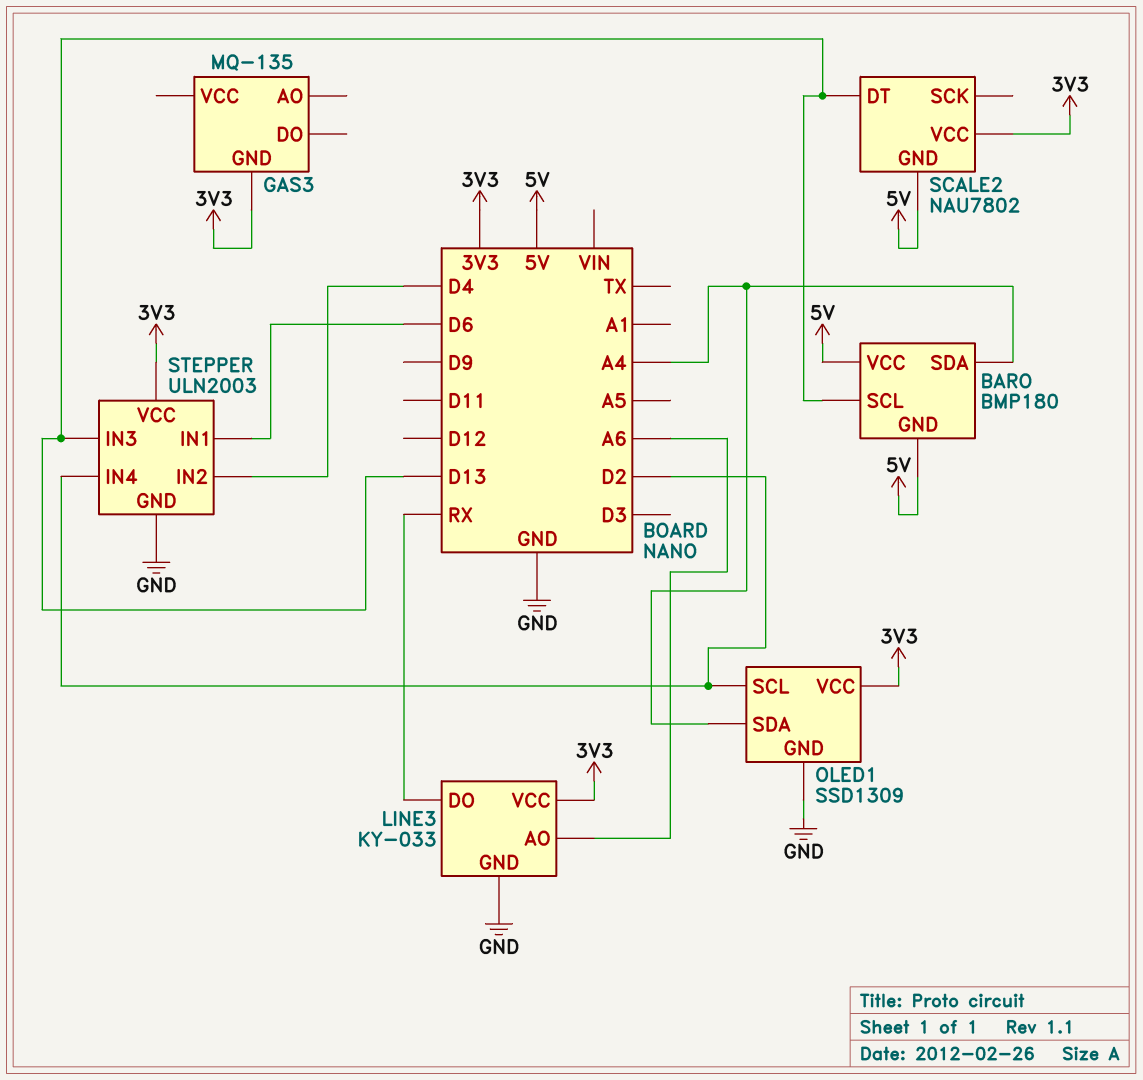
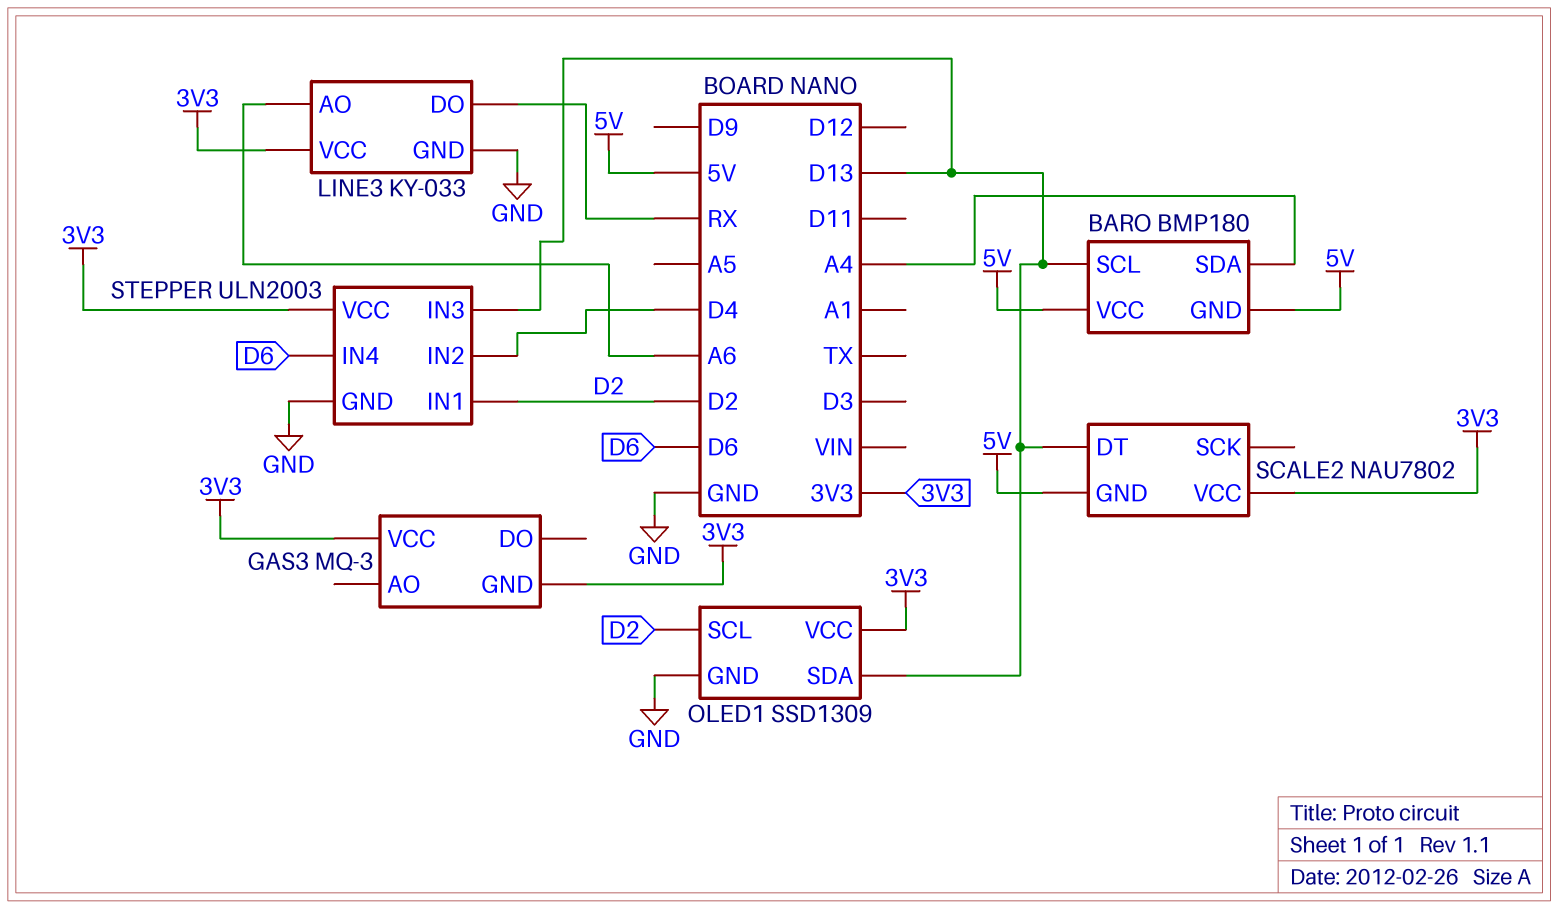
GAS3: MQ-135 -> MQ-3
GAS3 pin VCC: none -> 3V3
OLED1 pin SDA: A4 -> D13
STEPPER pin IN1: D6 -> D2
STEPPER pin IN4: D2 -> D6

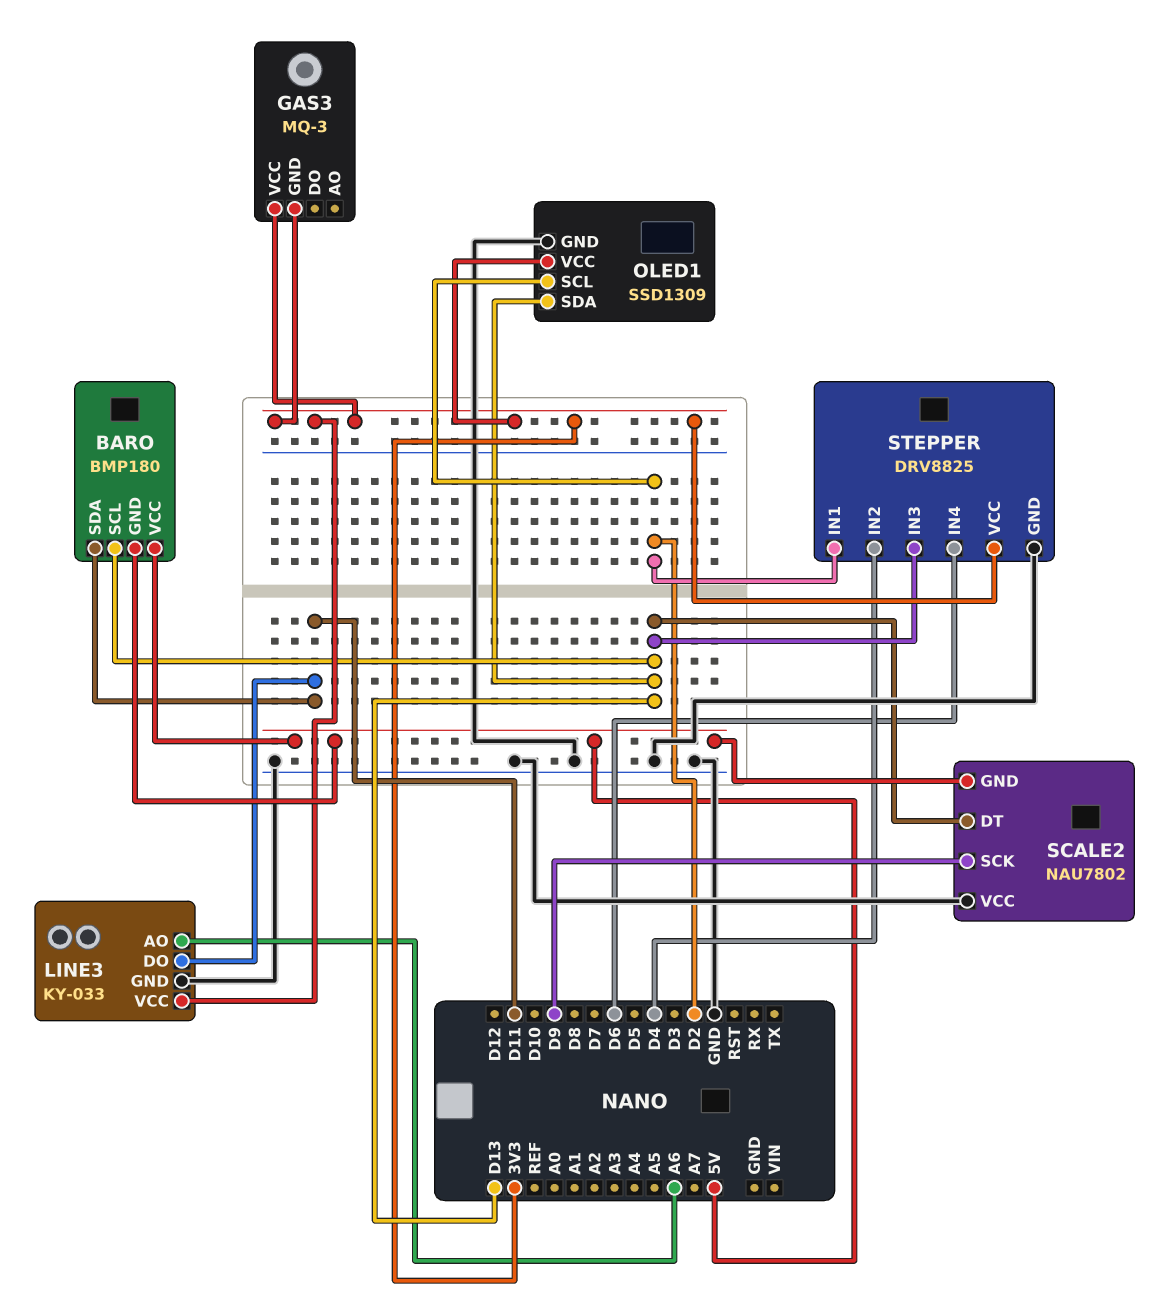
BARO pin SDA: A4 -> D11
LINE3 pin DO: RX -> D11
SCALE2 pin SCK: none -> D9
SCALE2 pin VCC: 3V3 -> GND
STEPPER: ULN2003 -> DRV8825

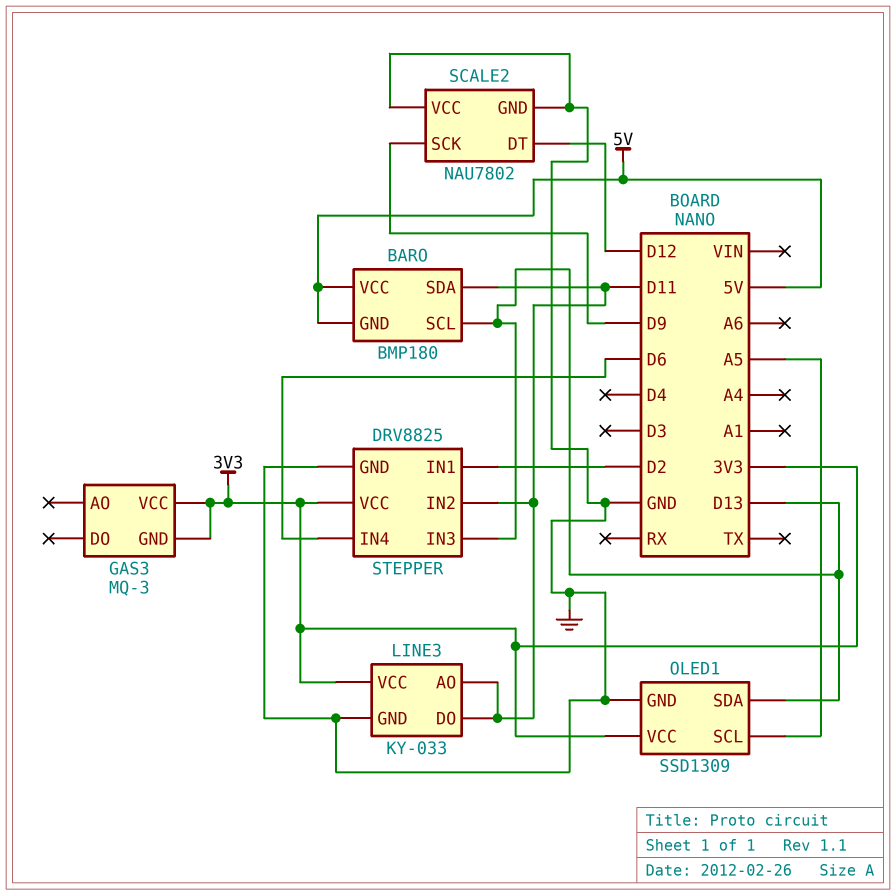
LINE3 pin AO: A6 -> D11
OLED1 pin SCL: D2 -> A5
SCALE2 pin DT: D13 -> D12
SCALE2 pin GND: 5V -> GND
STEPPER pin IN2: D4 -> D11

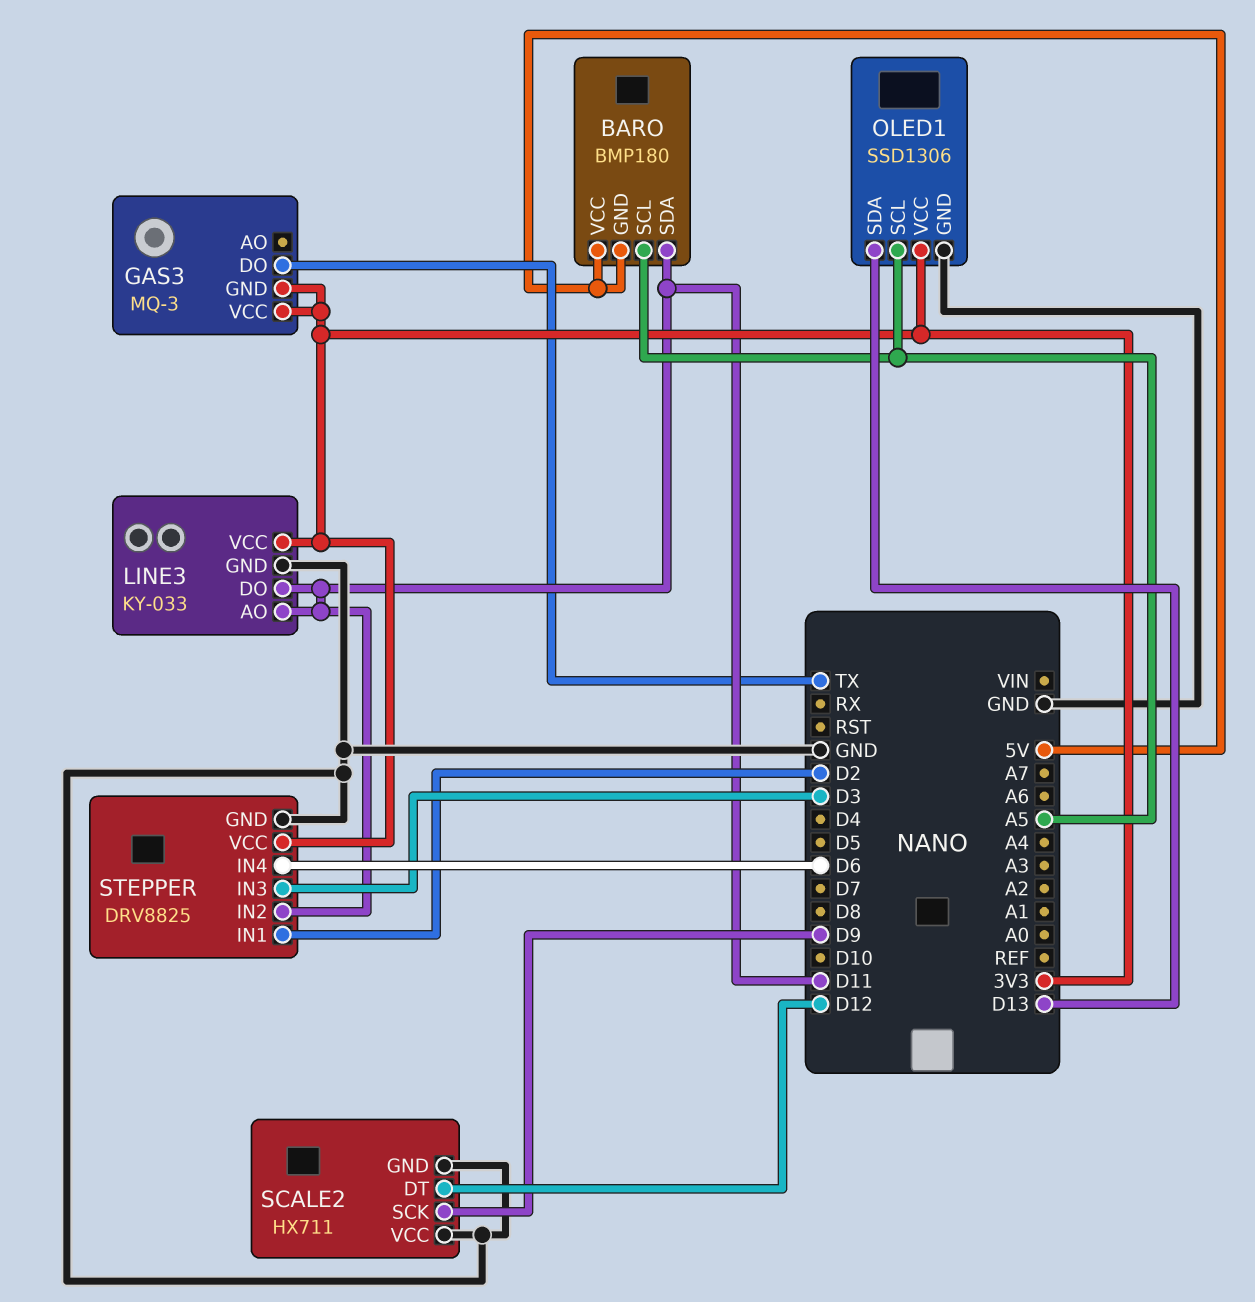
BARO pin SCL: D13 -> A5
GAS3 pin DO: none -> TX
OLED1: SSD1309 -> SSD1306
SCALE2: NAU7802 -> HX711
STEPPER pin IN3: D13 -> D3

